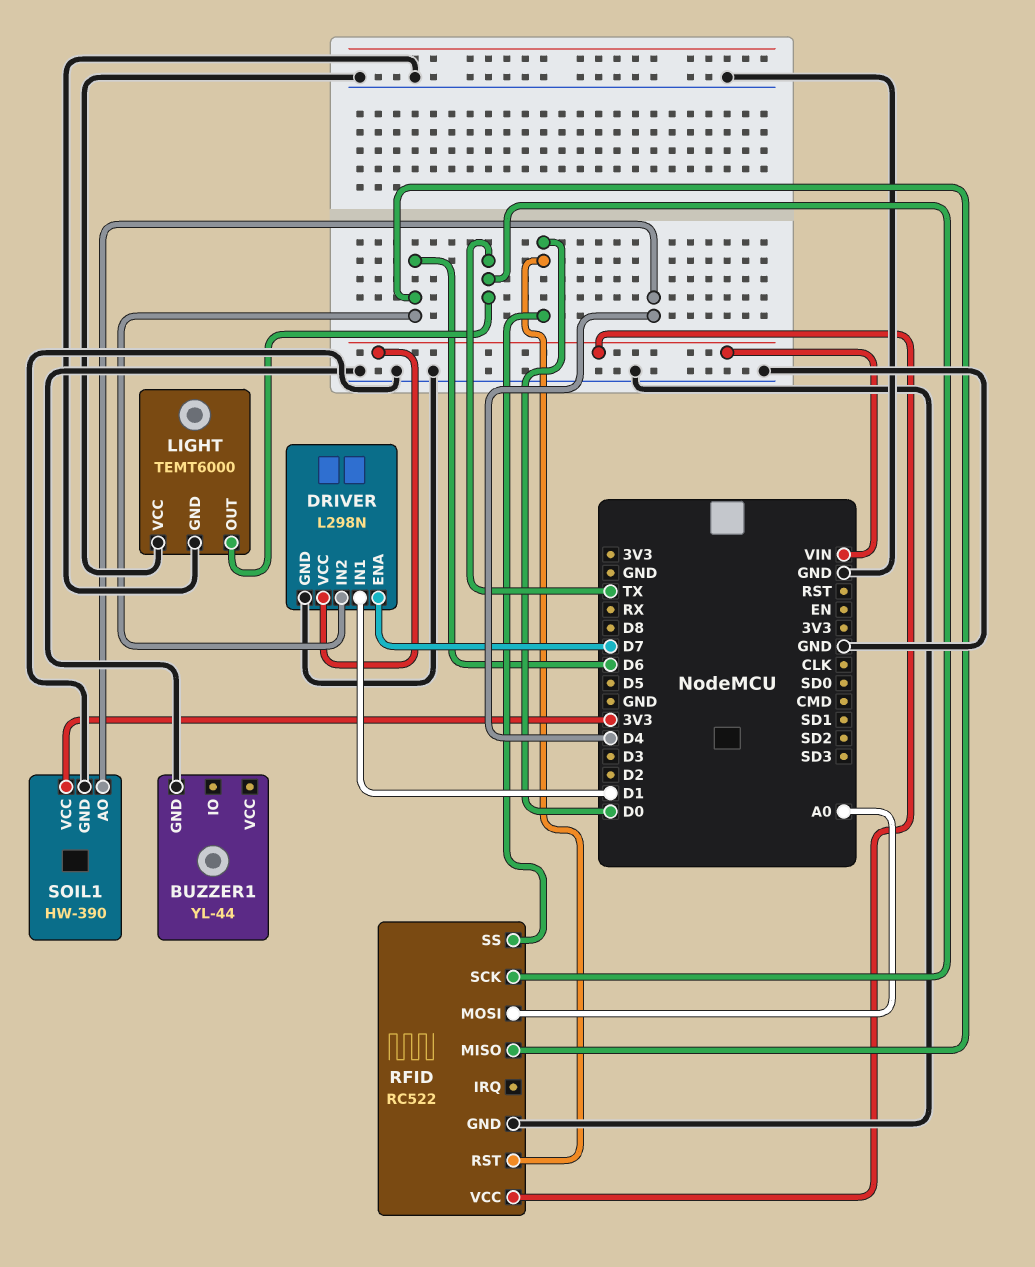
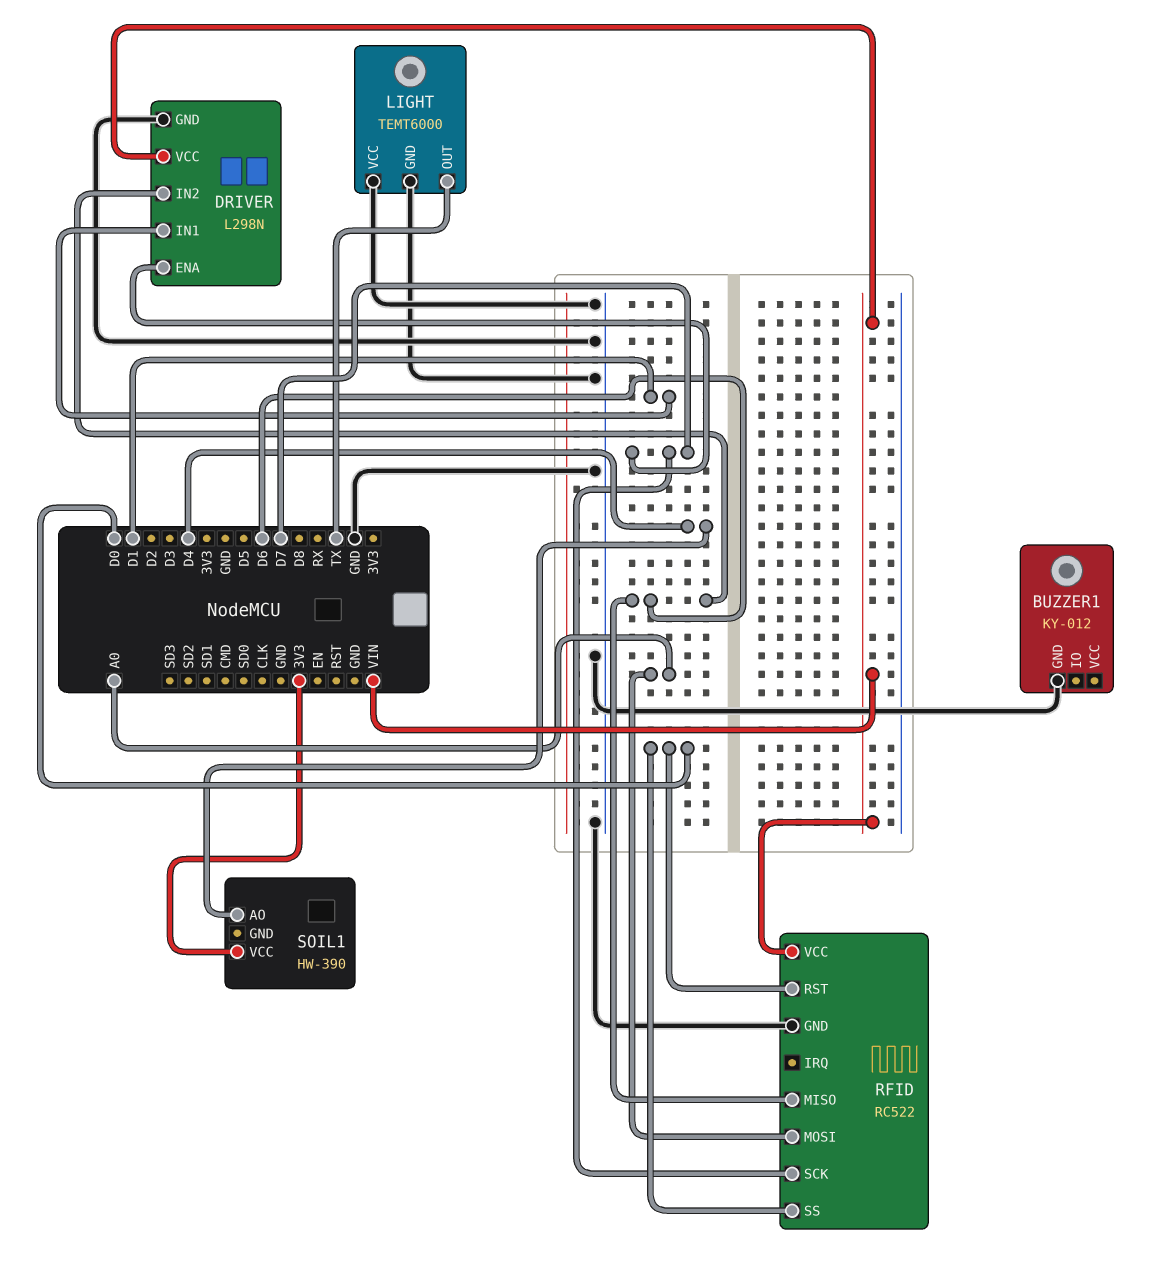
BUZZER1: YL-44 -> KY-012
RFID pin SCK: TX -> D7
SOIL1 pin GND: GND -> none

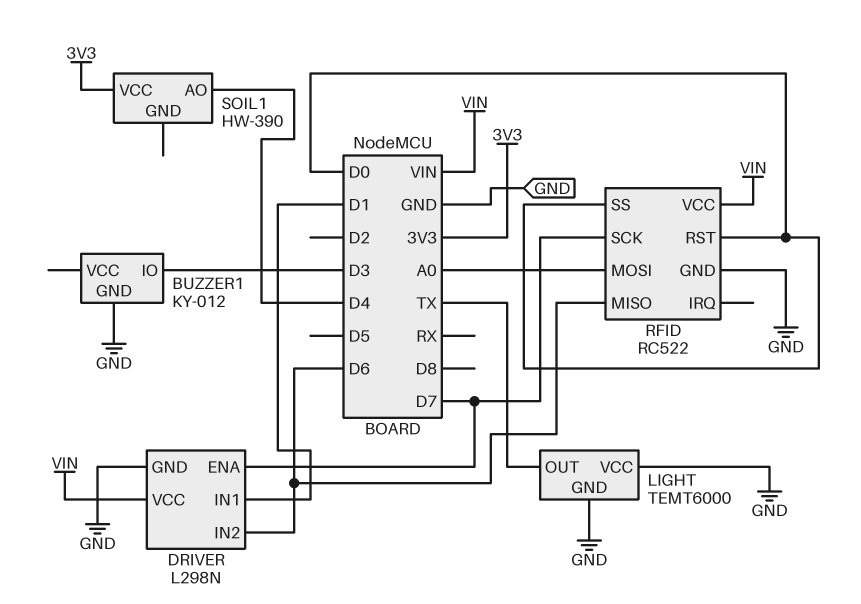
BUZZER1 pin IO: none -> D3

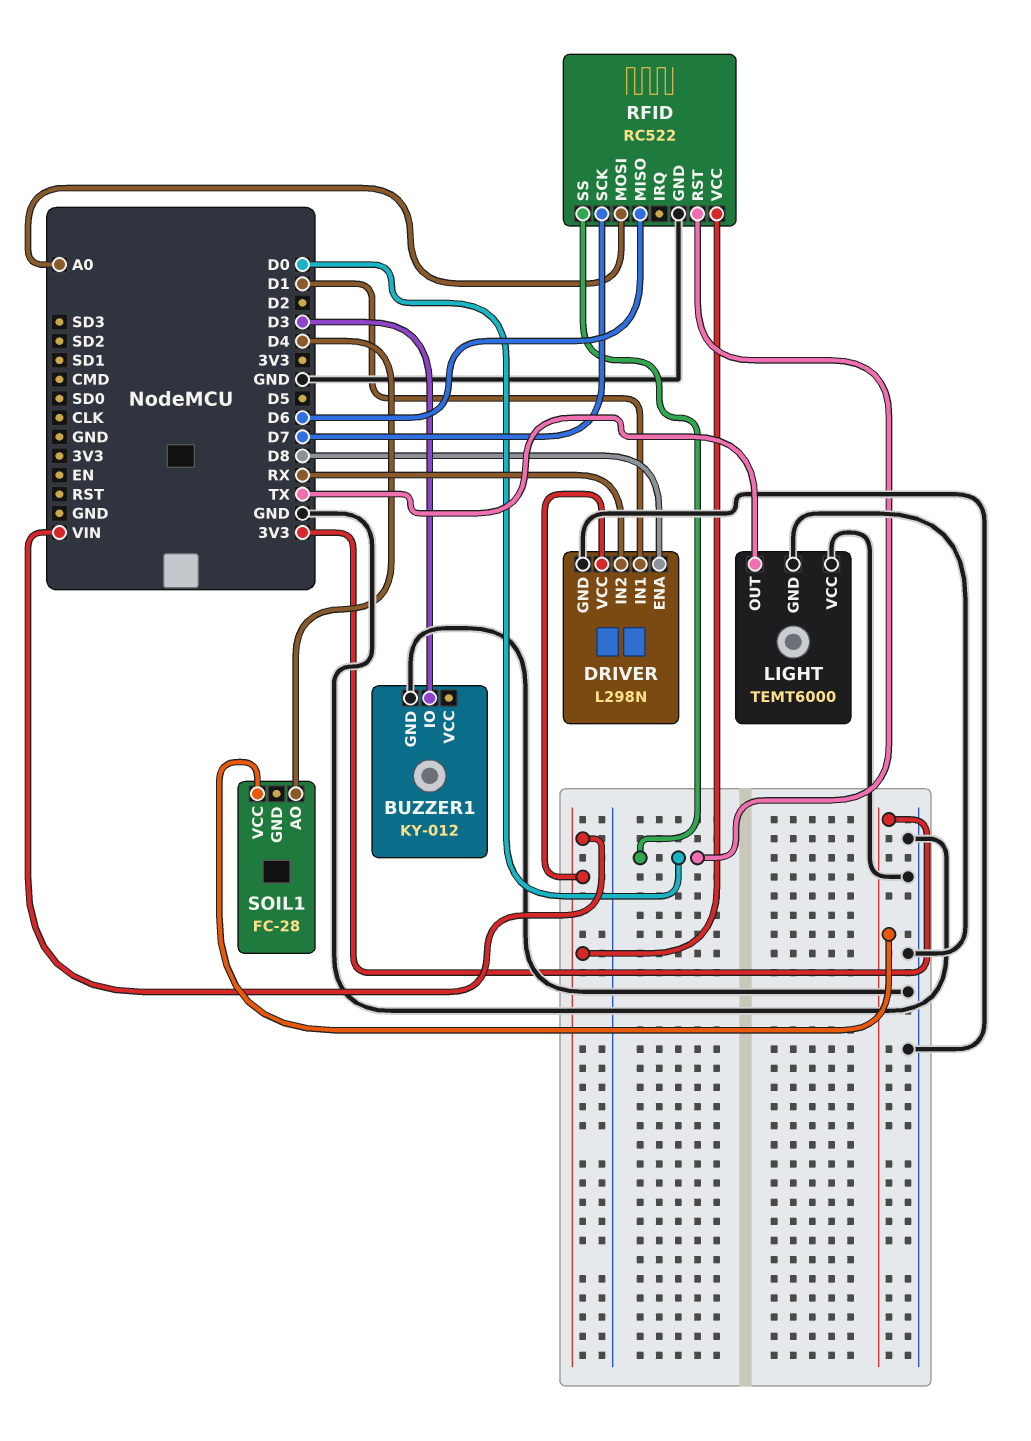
DRIVER pin ENA: D7 -> D8
DRIVER pin IN2: D6 -> RX
SOIL1: HW-390 -> FC-28

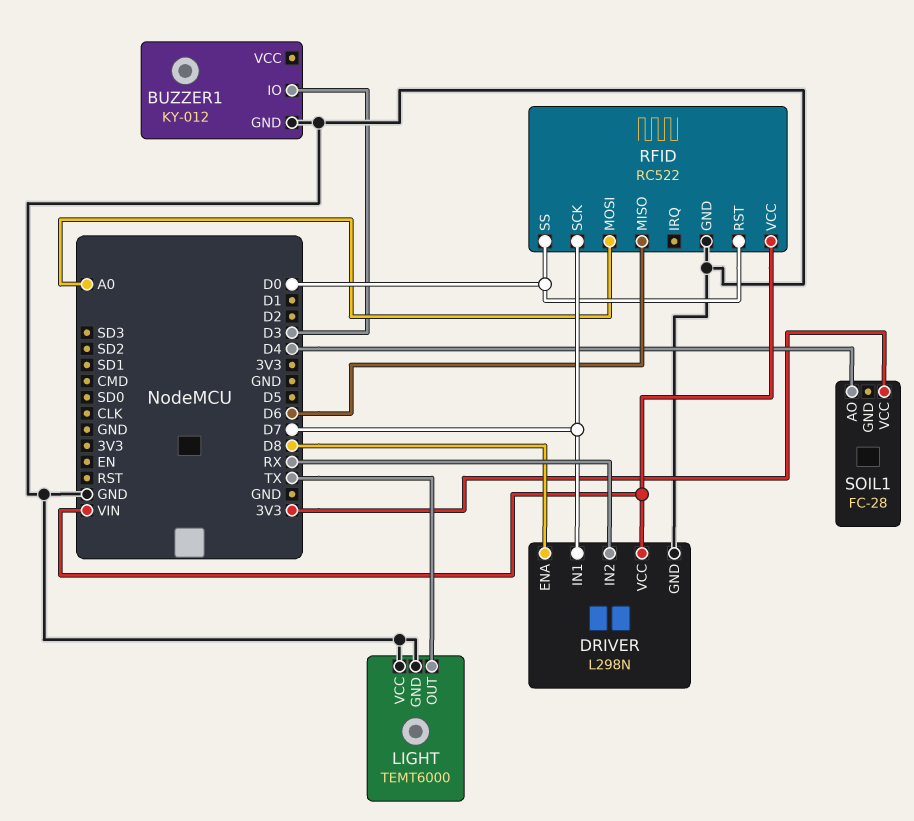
DRIVER pin IN1: D1 -> D7

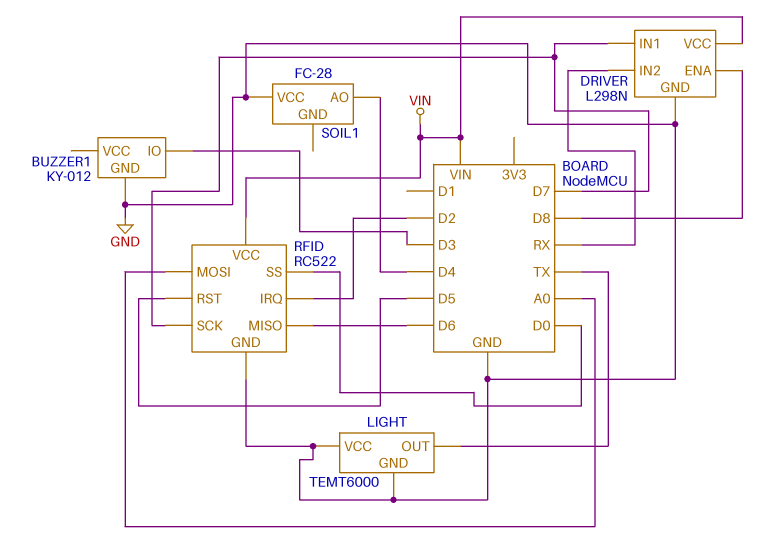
RFID pin IRQ: none -> D2
RFID pin RST: D0 -> D5
SOIL1 pin VCC: 3V3 -> GND

